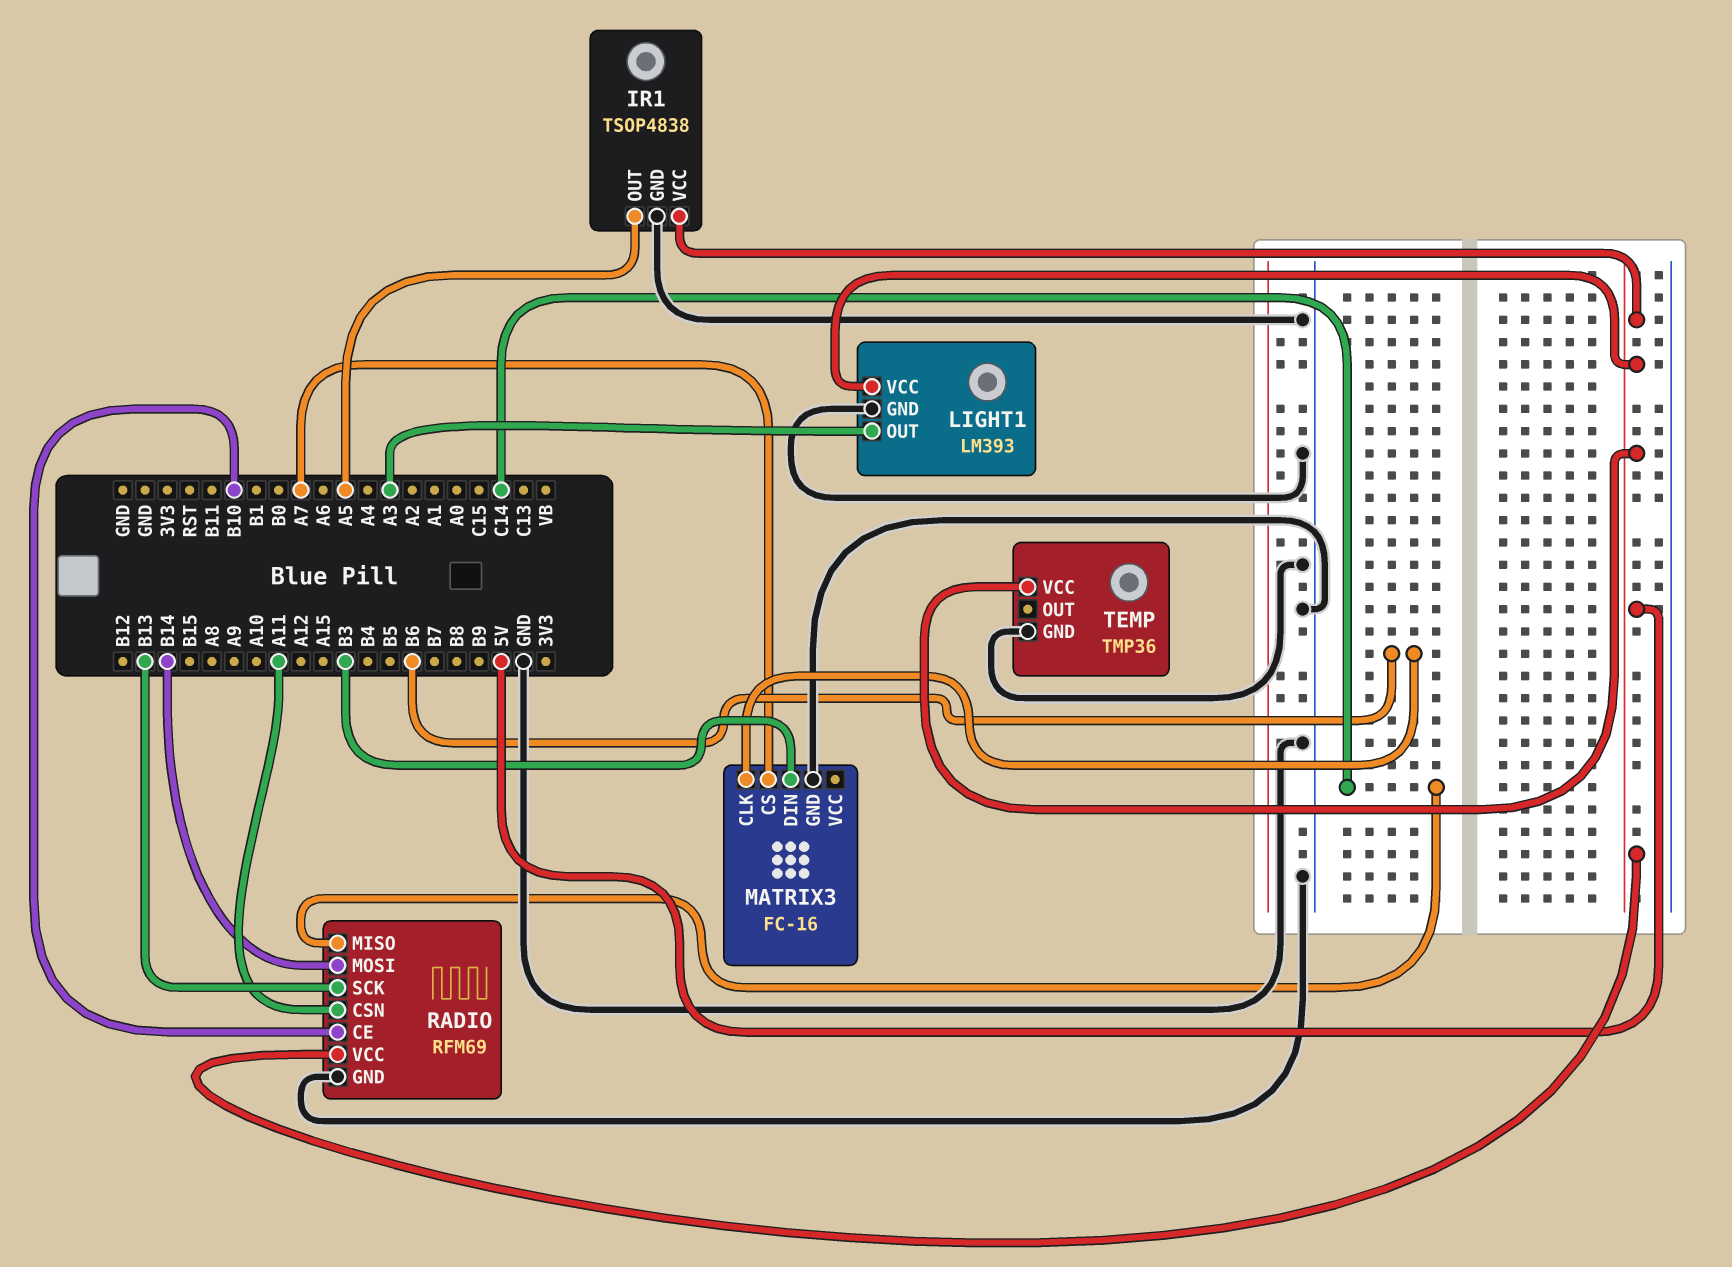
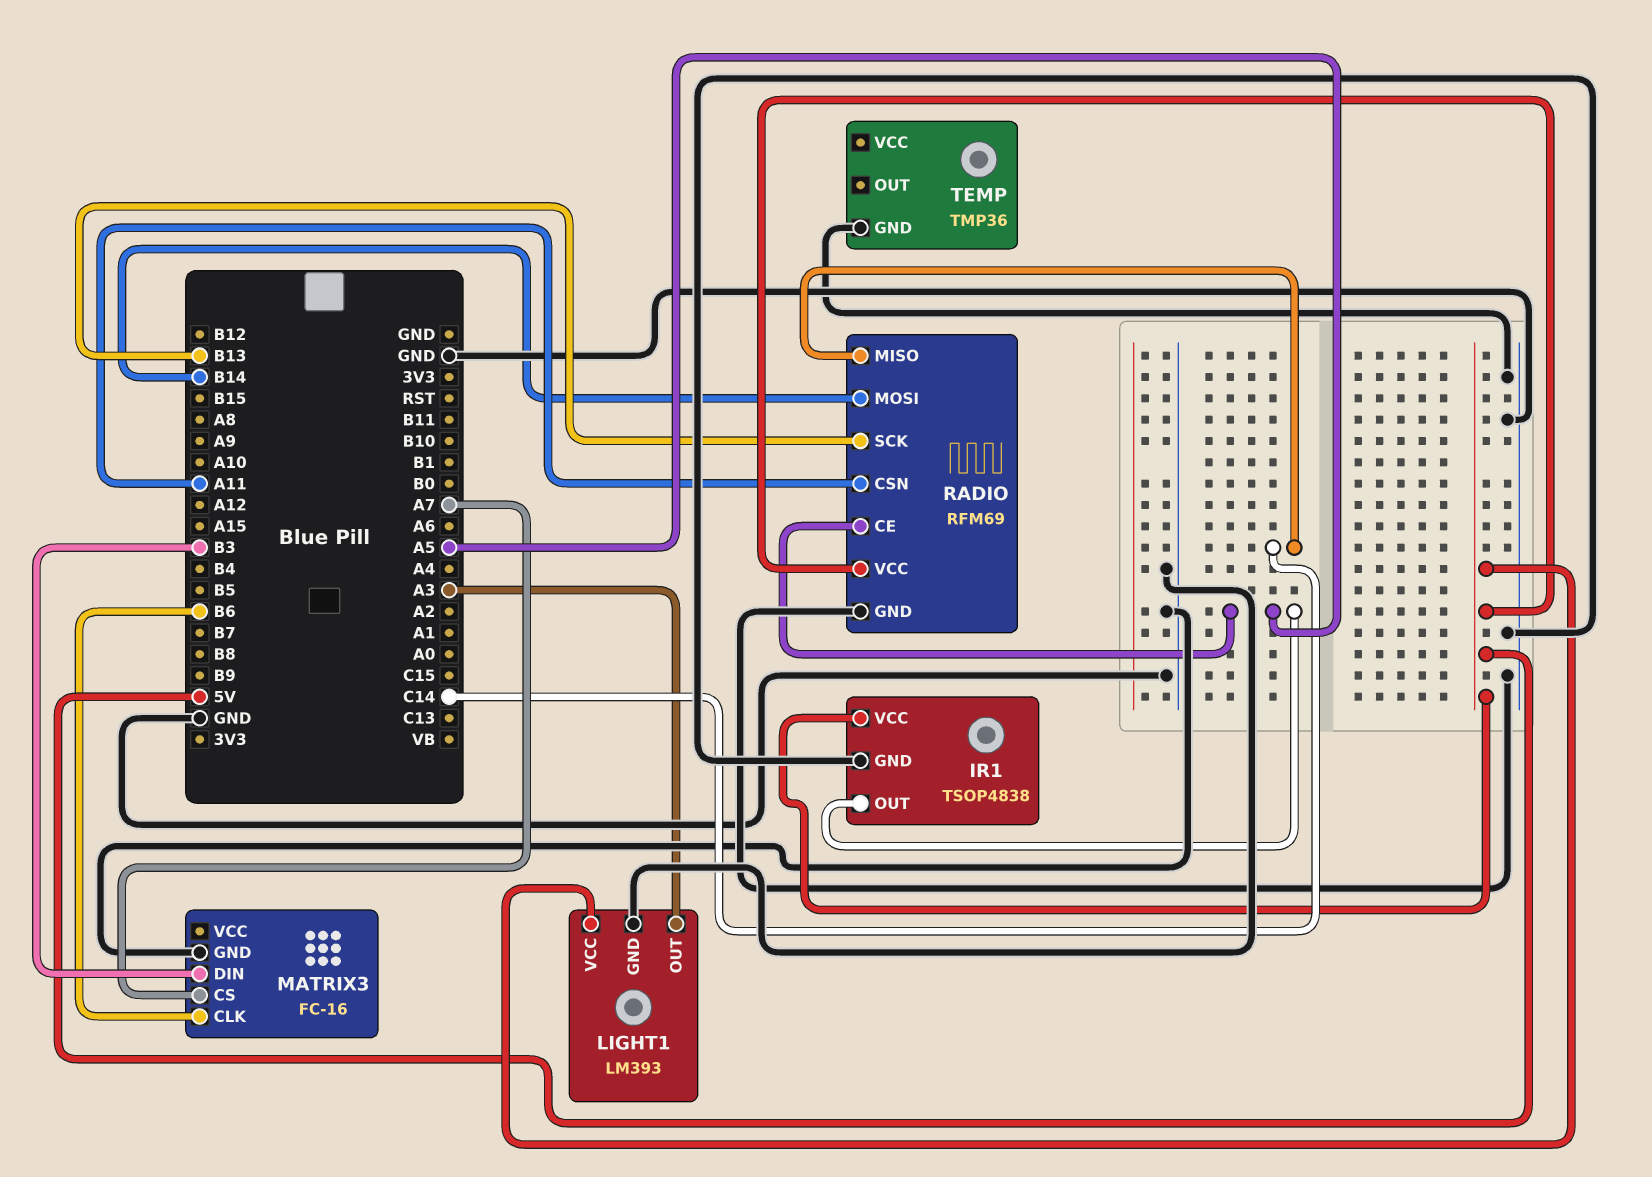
RADIO pin CE: B10 -> A5
TEMP pin VCC: 5V -> none

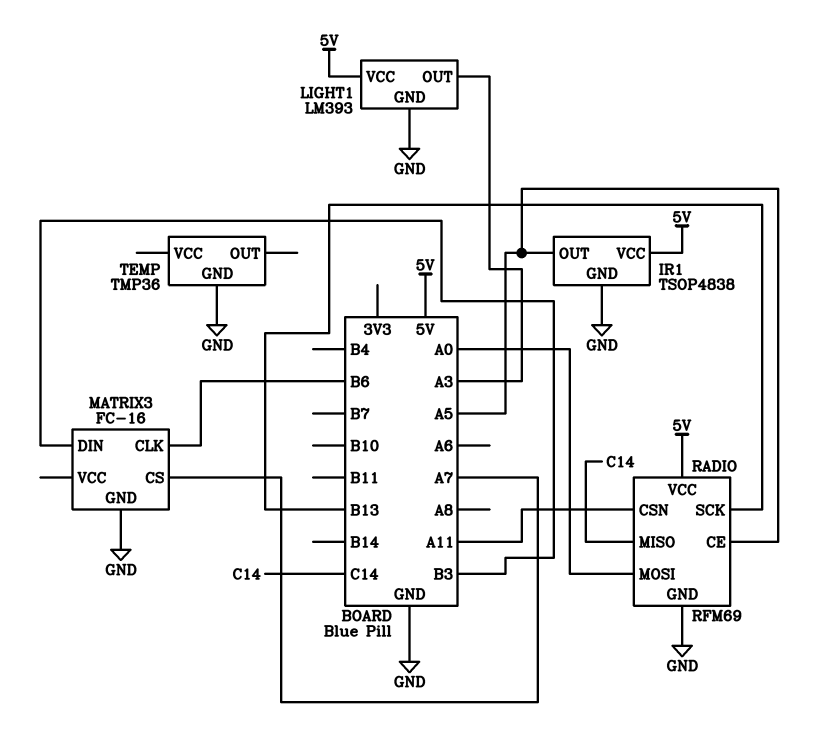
RADIO pin MOSI: B14 -> A0

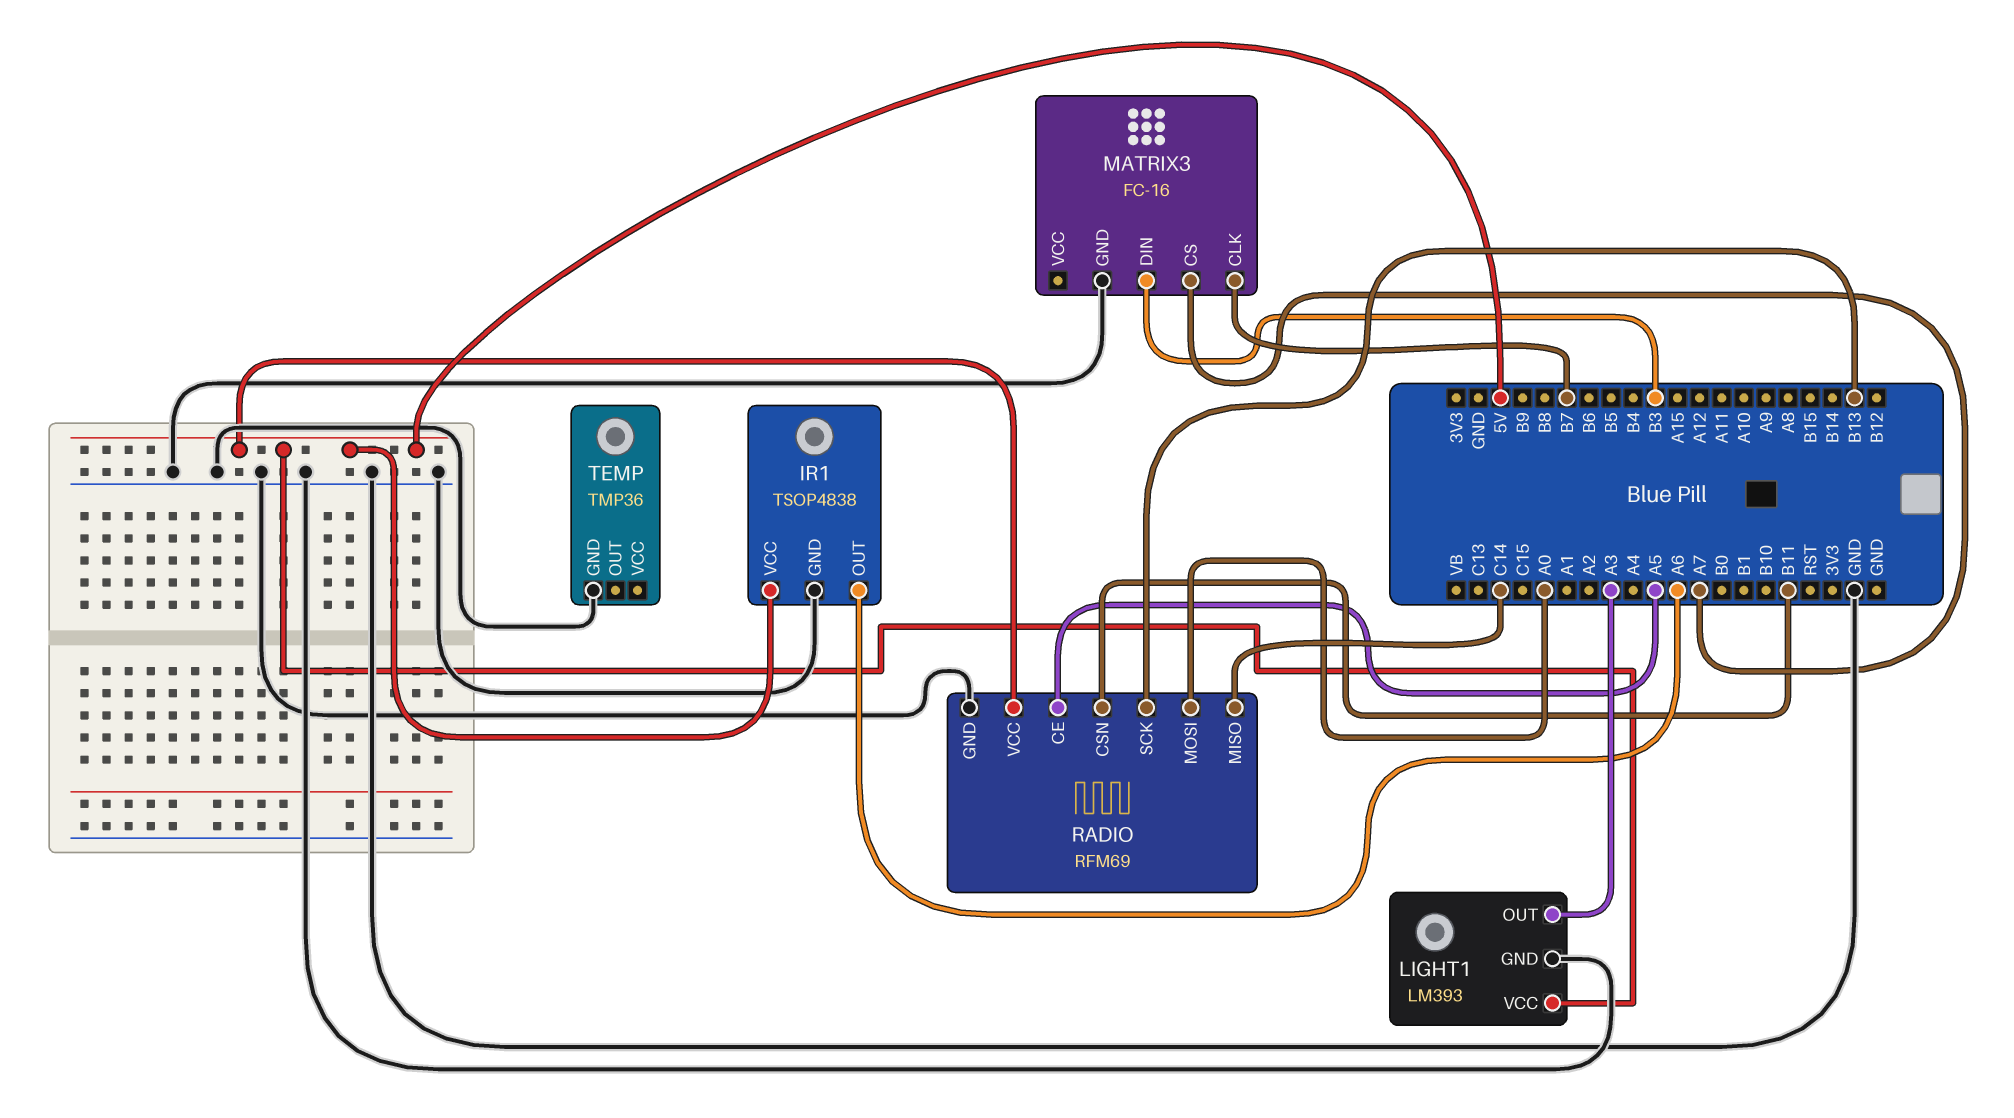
IR1 pin OUT: A5 -> A6
MATRIX3 pin CLK: B6 -> B7
RADIO pin CSN: A11 -> B11

